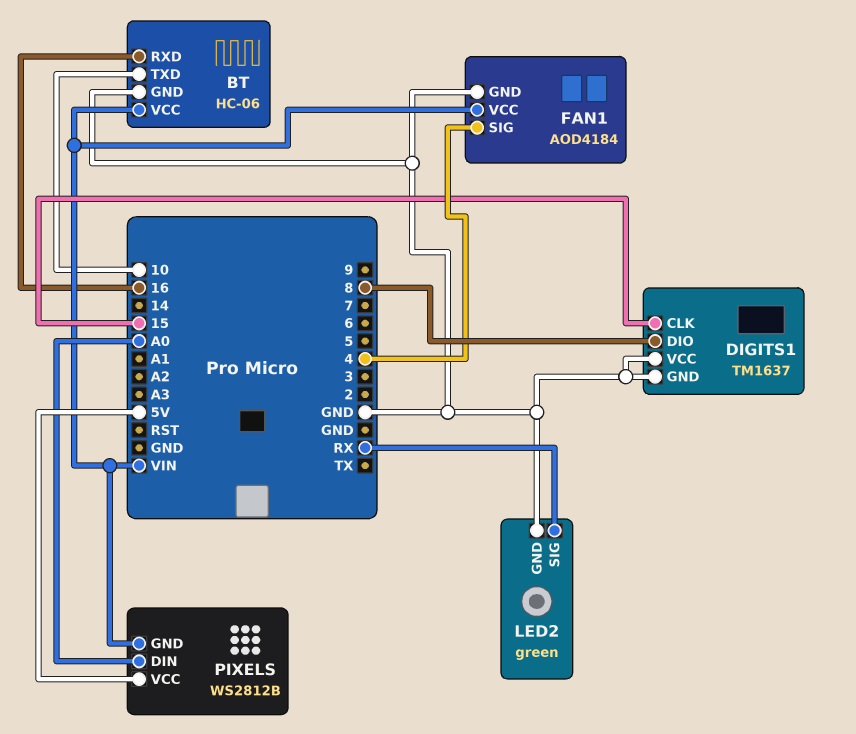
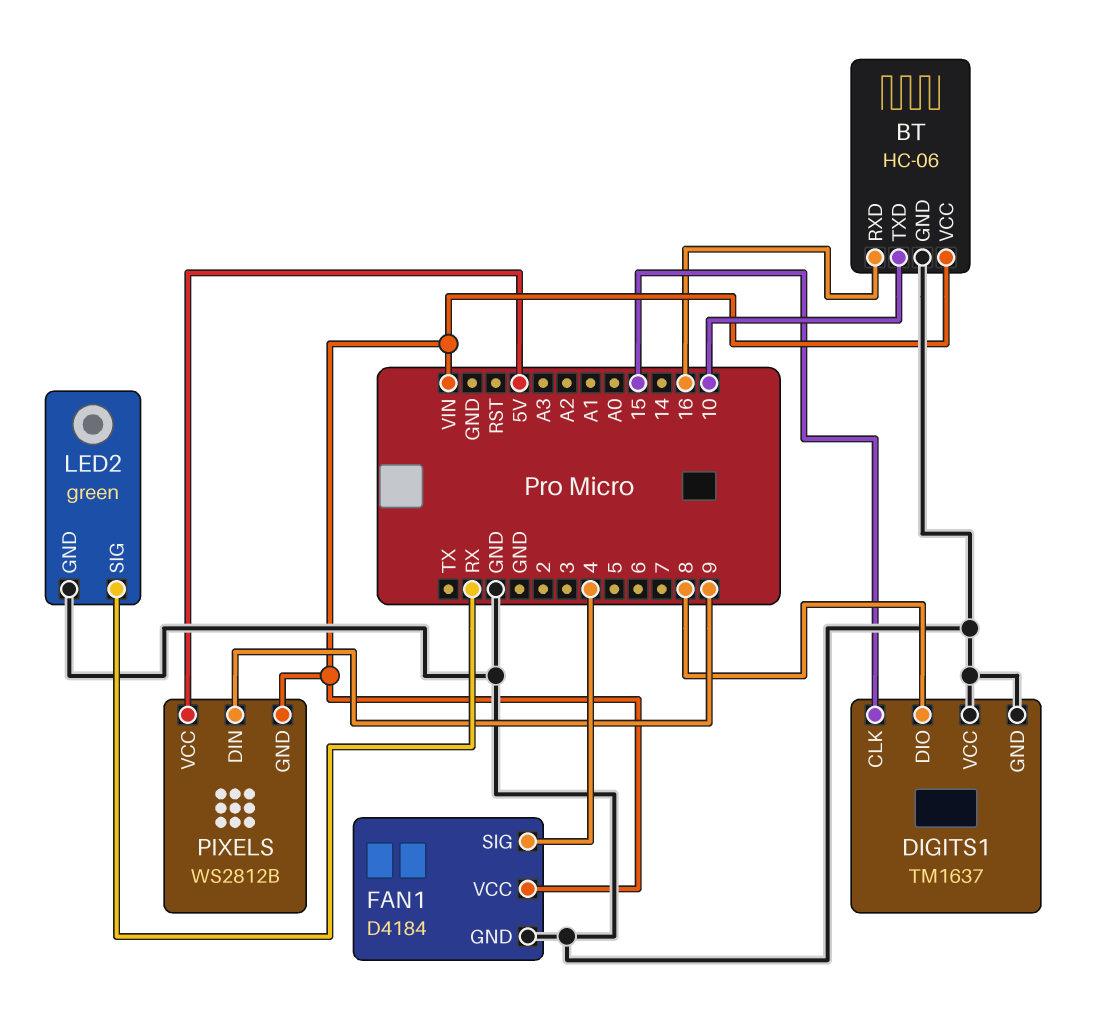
FAN1: AOD4184 -> D4184
PIXELS pin DIN: A0 -> 9

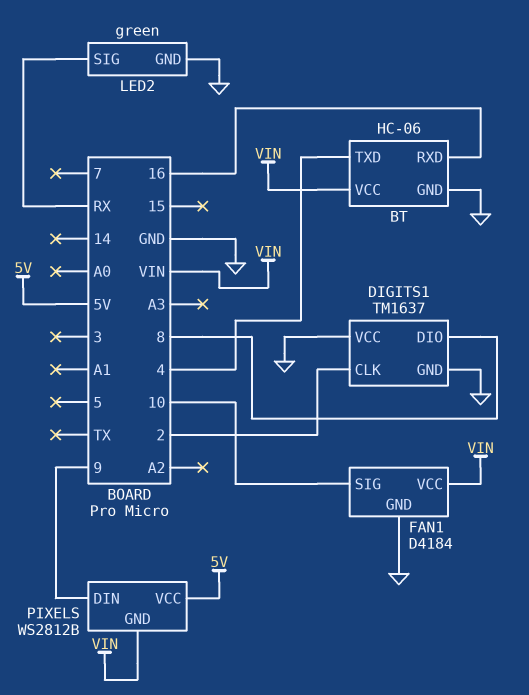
BT pin TXD: 10 -> 4
DIGITS1 pin CLK: 15 -> 2
FAN1 pin SIG: 4 -> 10

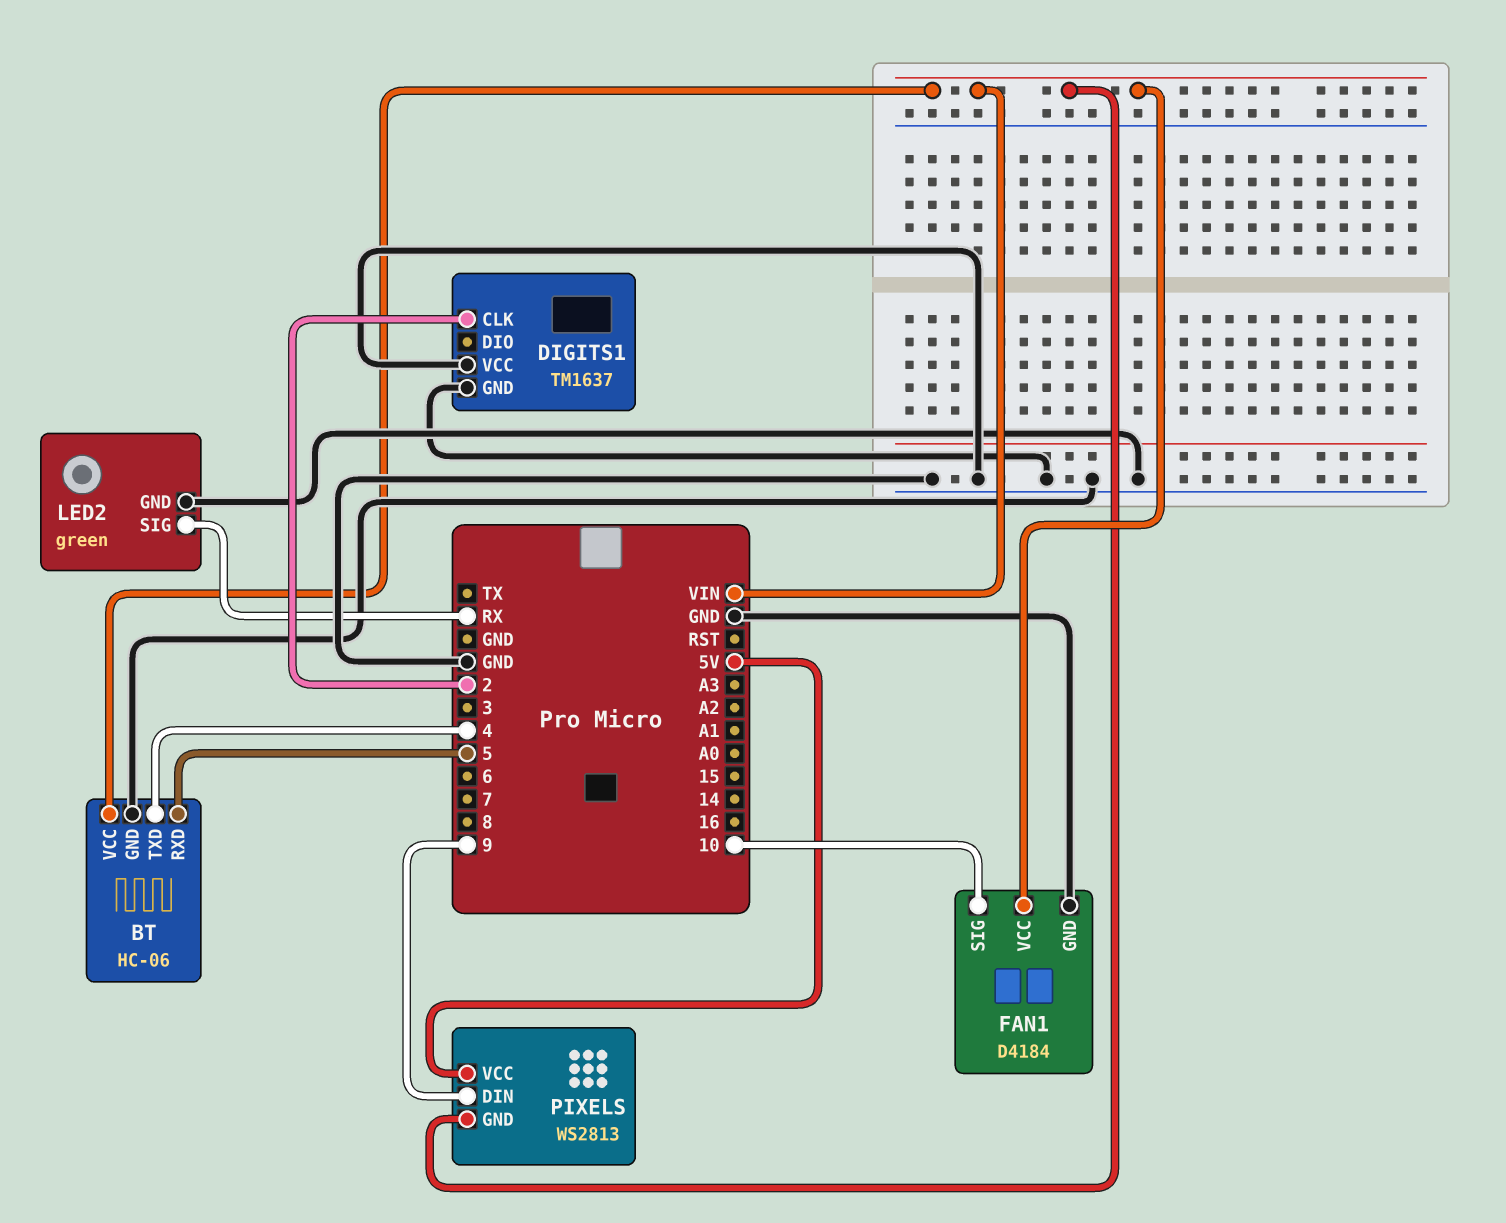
BT pin RXD: 16 -> 5
DIGITS1 pin DIO: 8 -> none
PIXELS: WS2812B -> WS2813

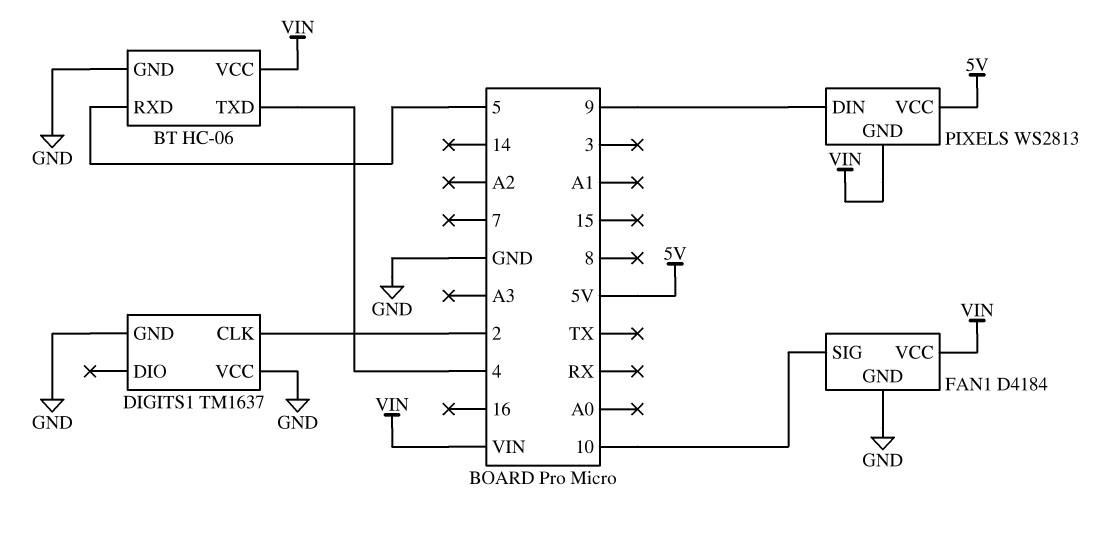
LED2: green -> none
LED2 pin GND: GND -> none
LED2 pin SIG: RX -> none

